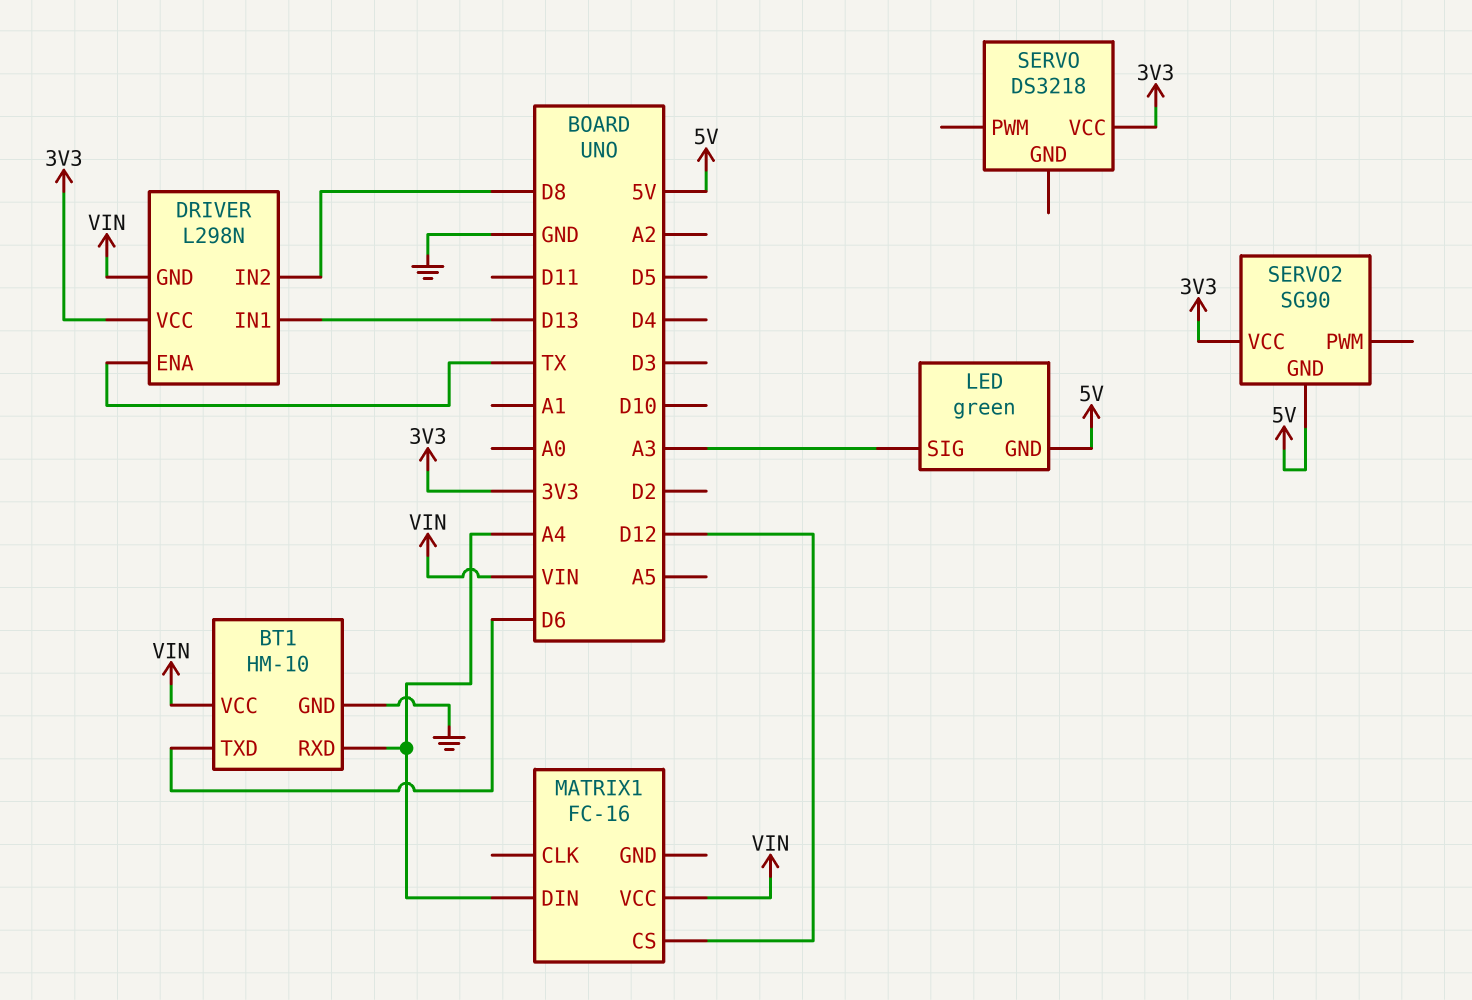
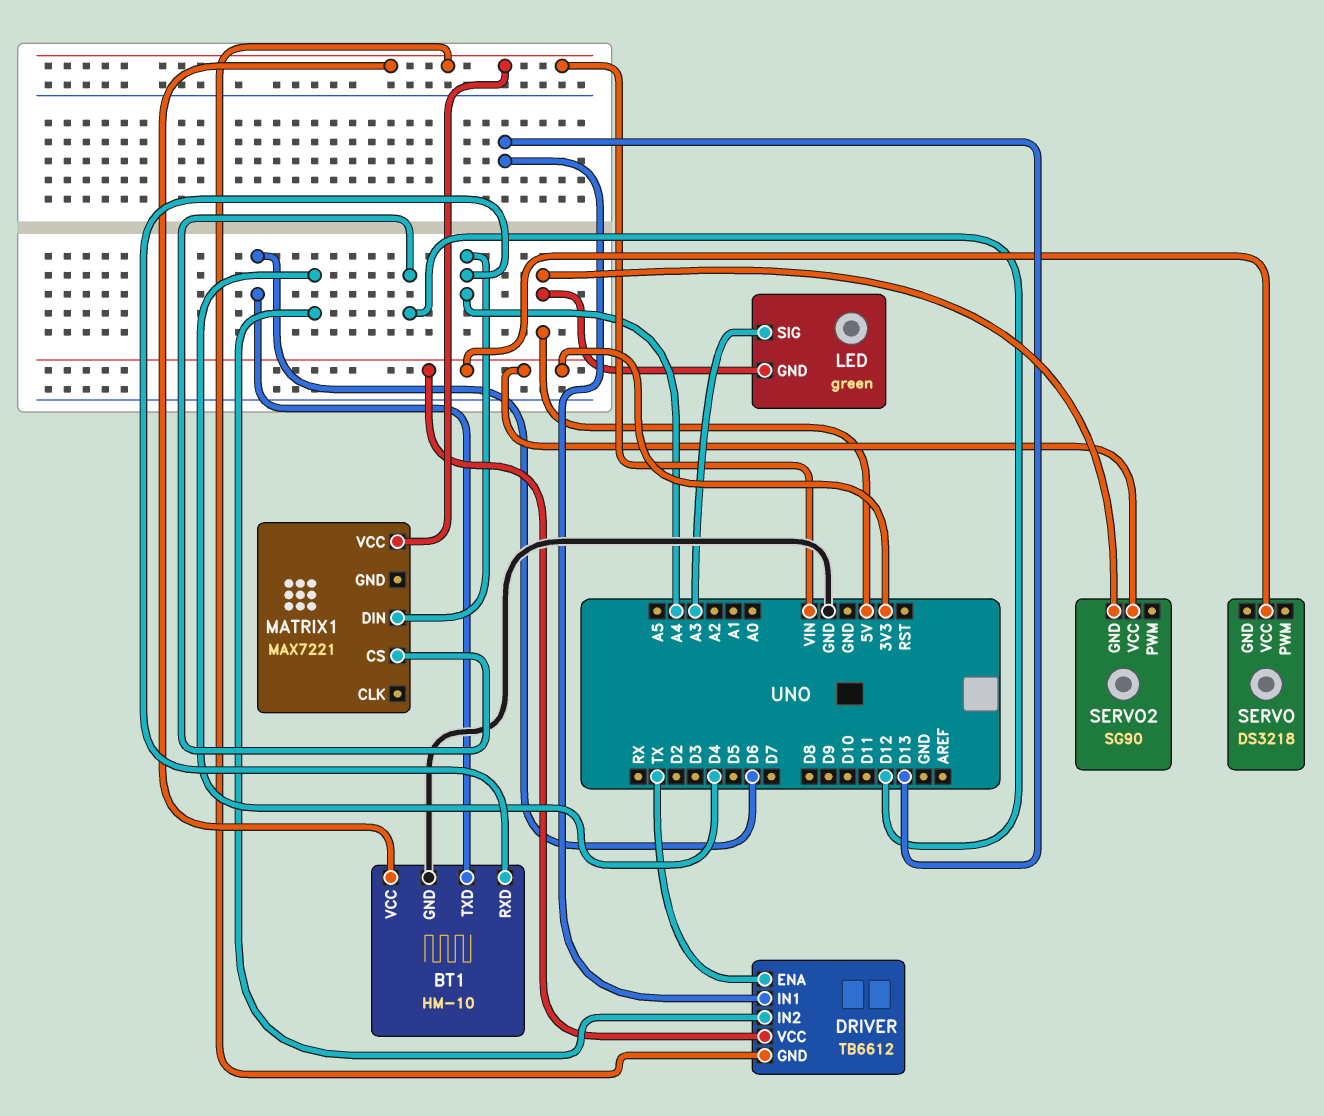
DRIVER: L298N -> TB6612
DRIVER pin IN2: D8 -> D4
MATRIX1: FC-16 -> MAX7221

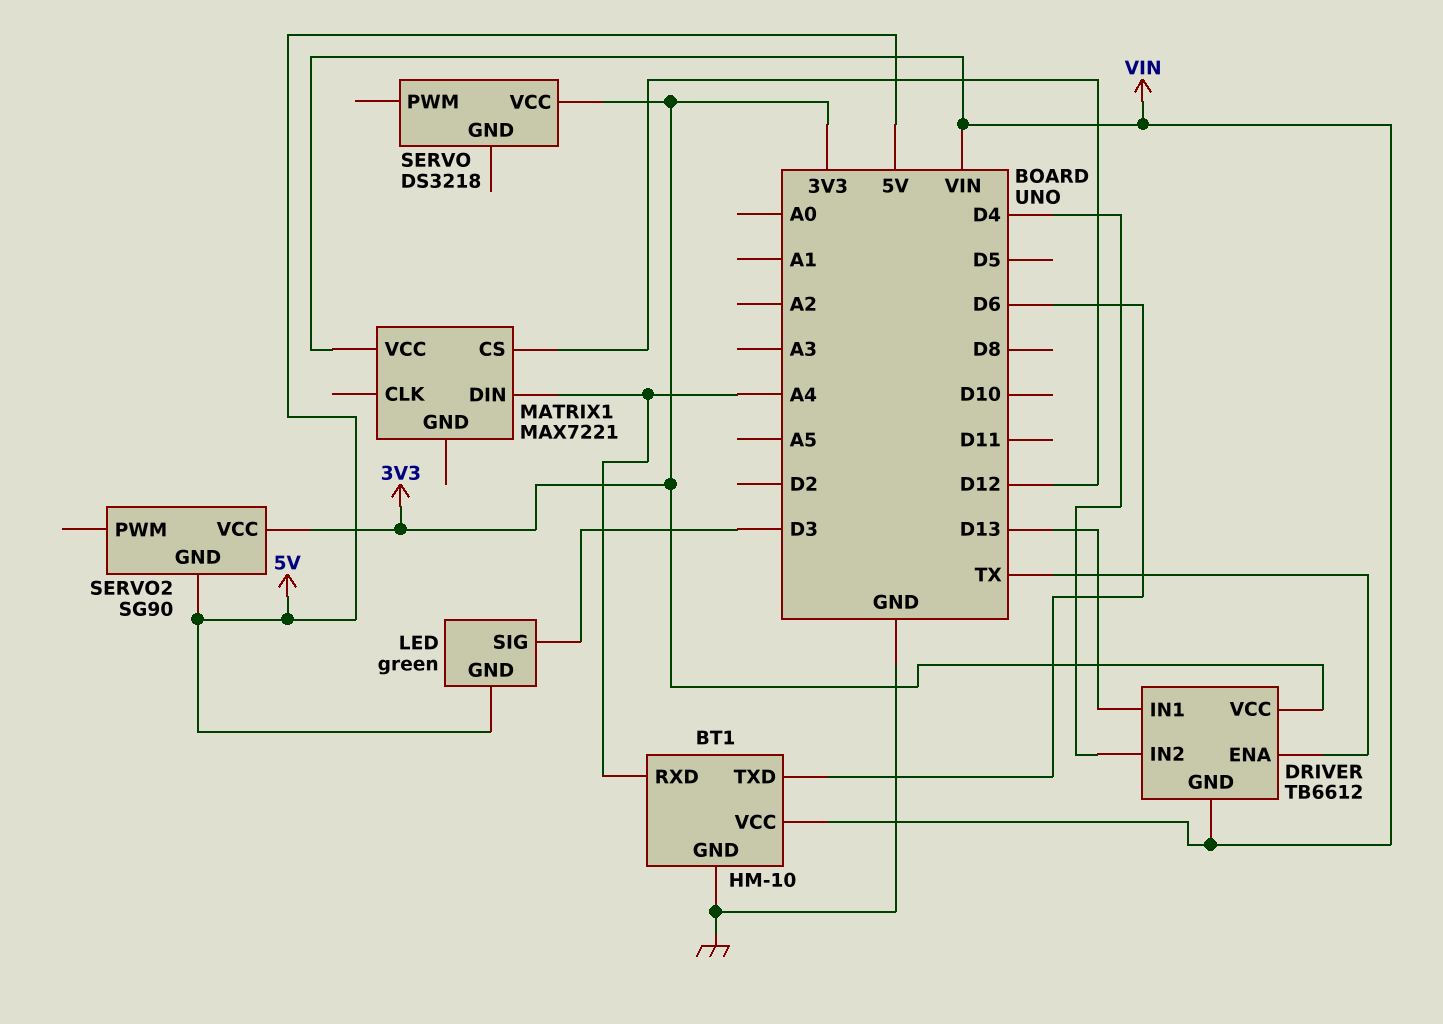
LED pin SIG: A3 -> D3

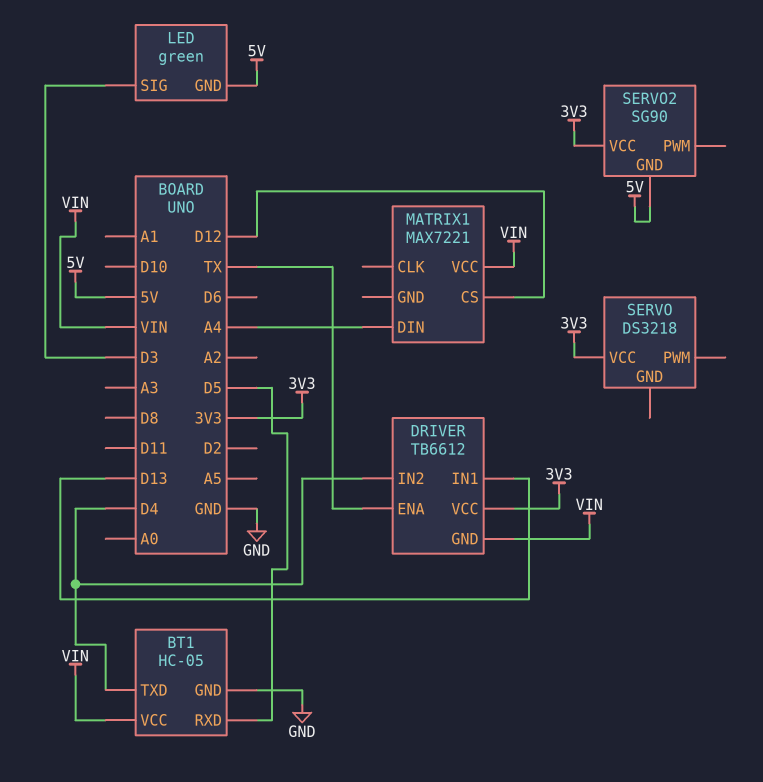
BT1: HM-10 -> HC-05
BT1 pin RXD: A4 -> D5
BT1 pin TXD: D6 -> D4

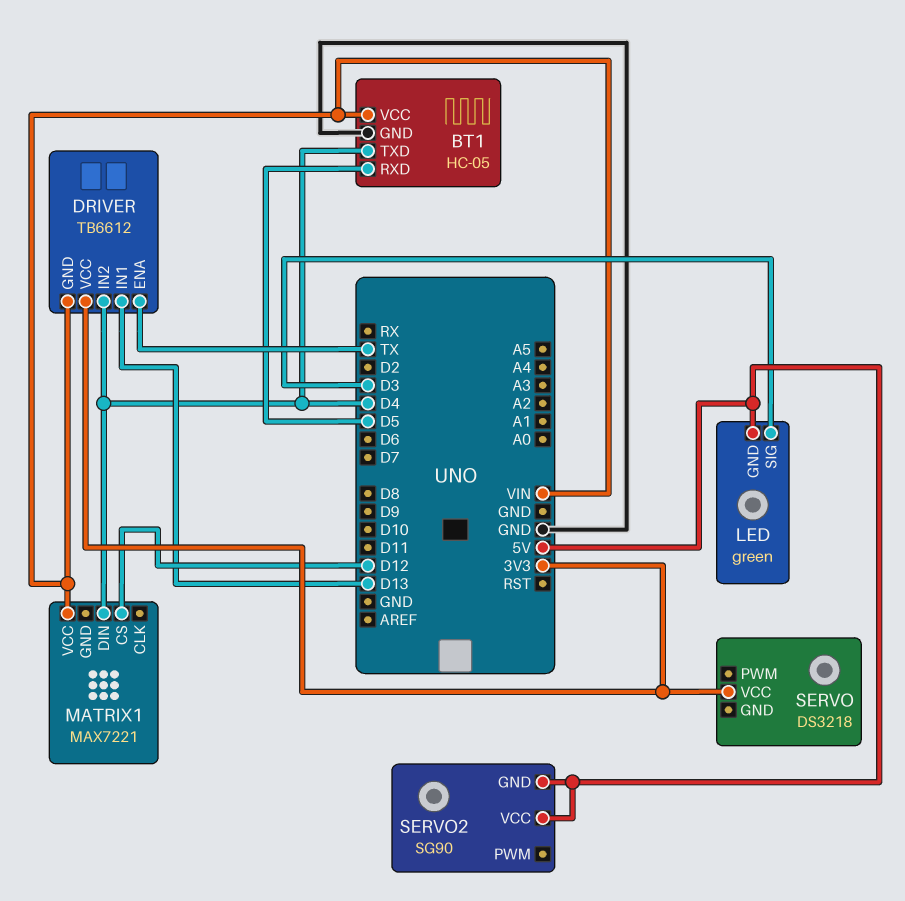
MATRIX1 pin DIN: A4 -> D4
SERVO2 pin VCC: 3V3 -> 5V

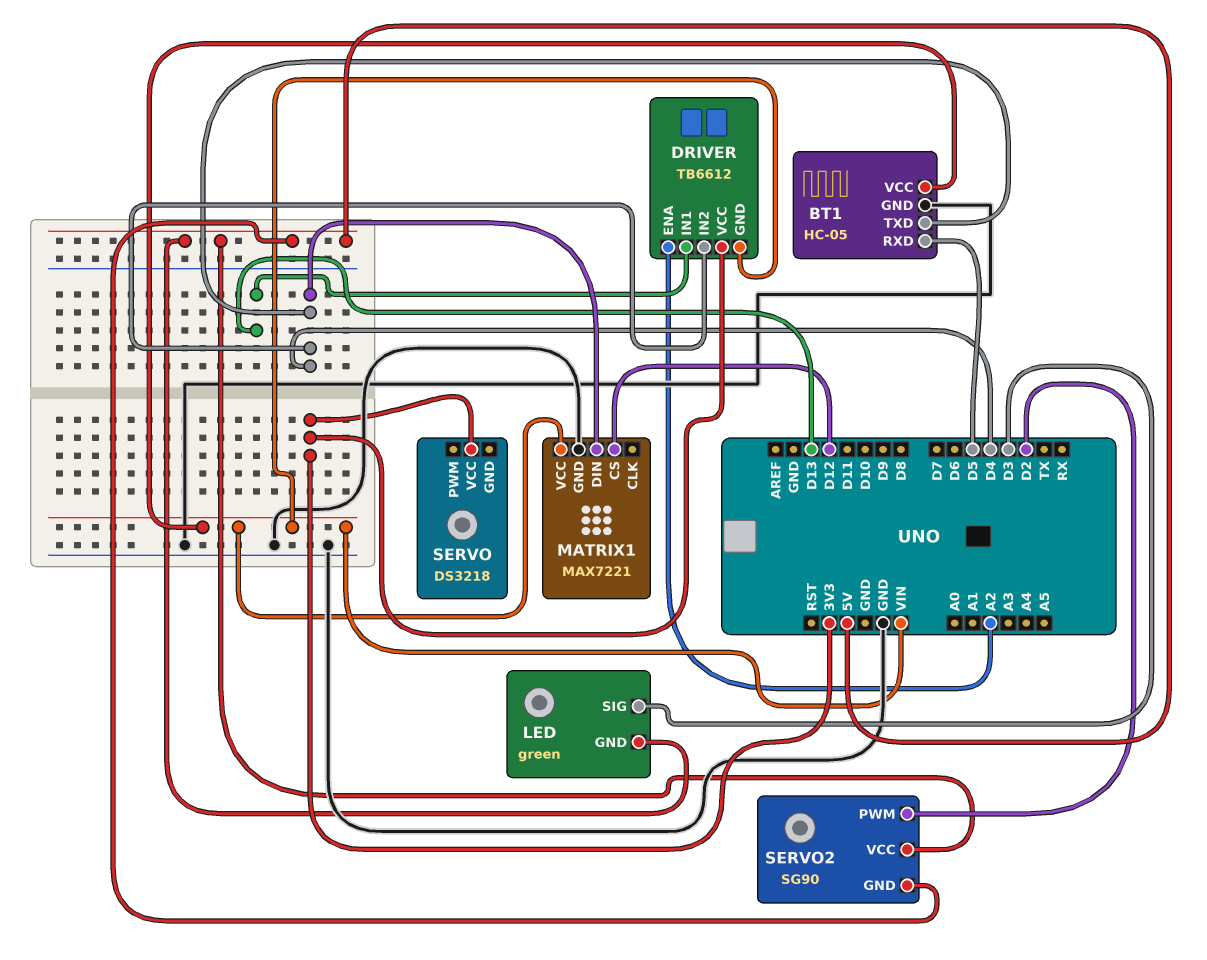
DRIVER pin ENA: TX -> A2
MATRIX1 pin GND: none -> GND
SERVO2 pin PWM: none -> D2

